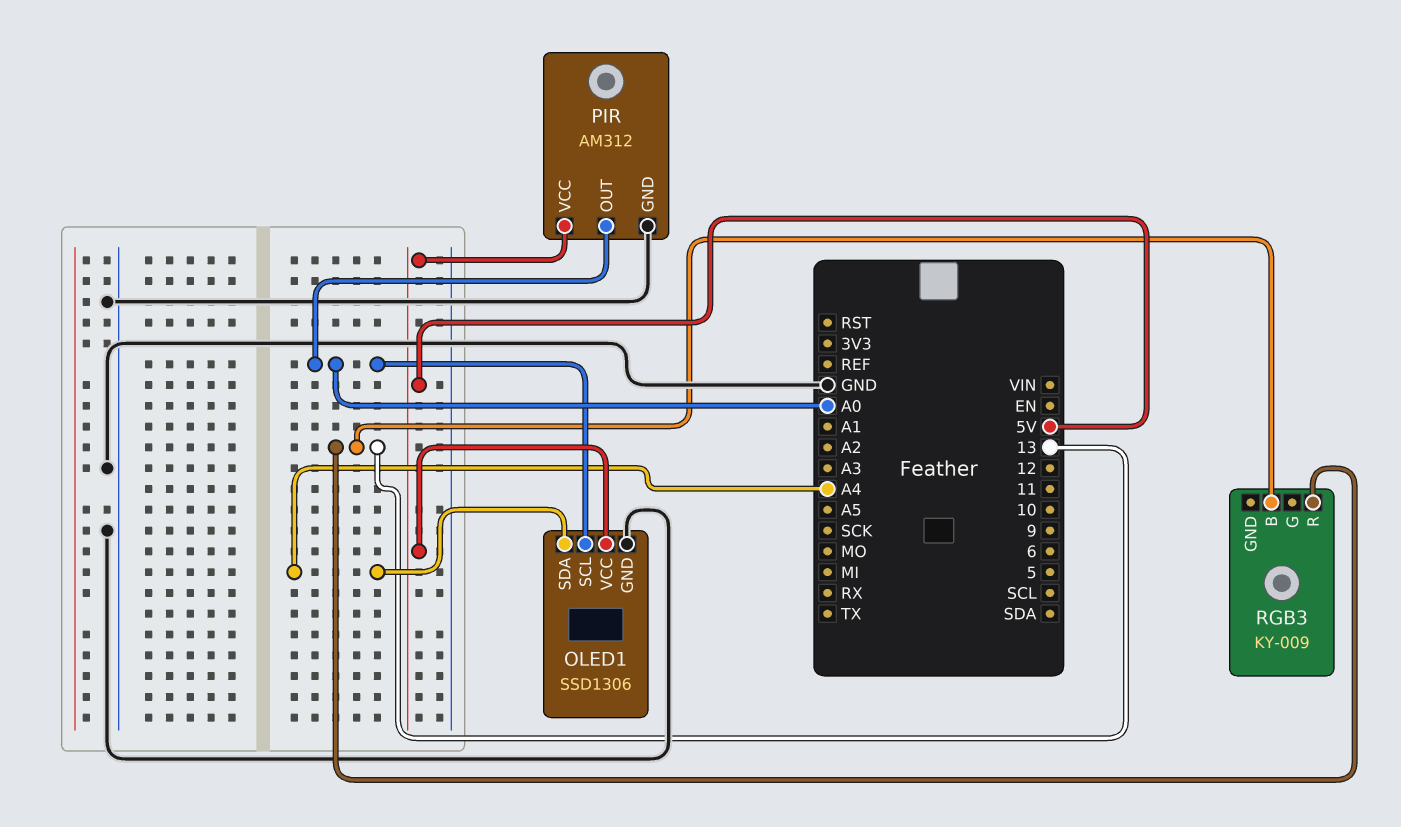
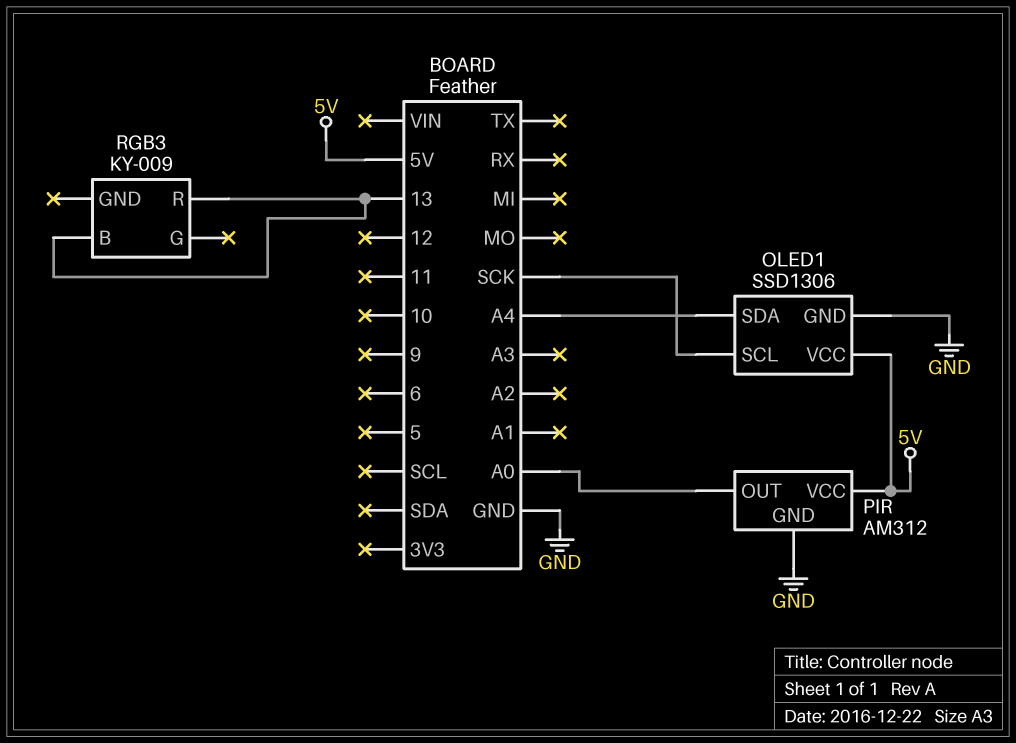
OLED1 pin SCL: A0 -> SCK

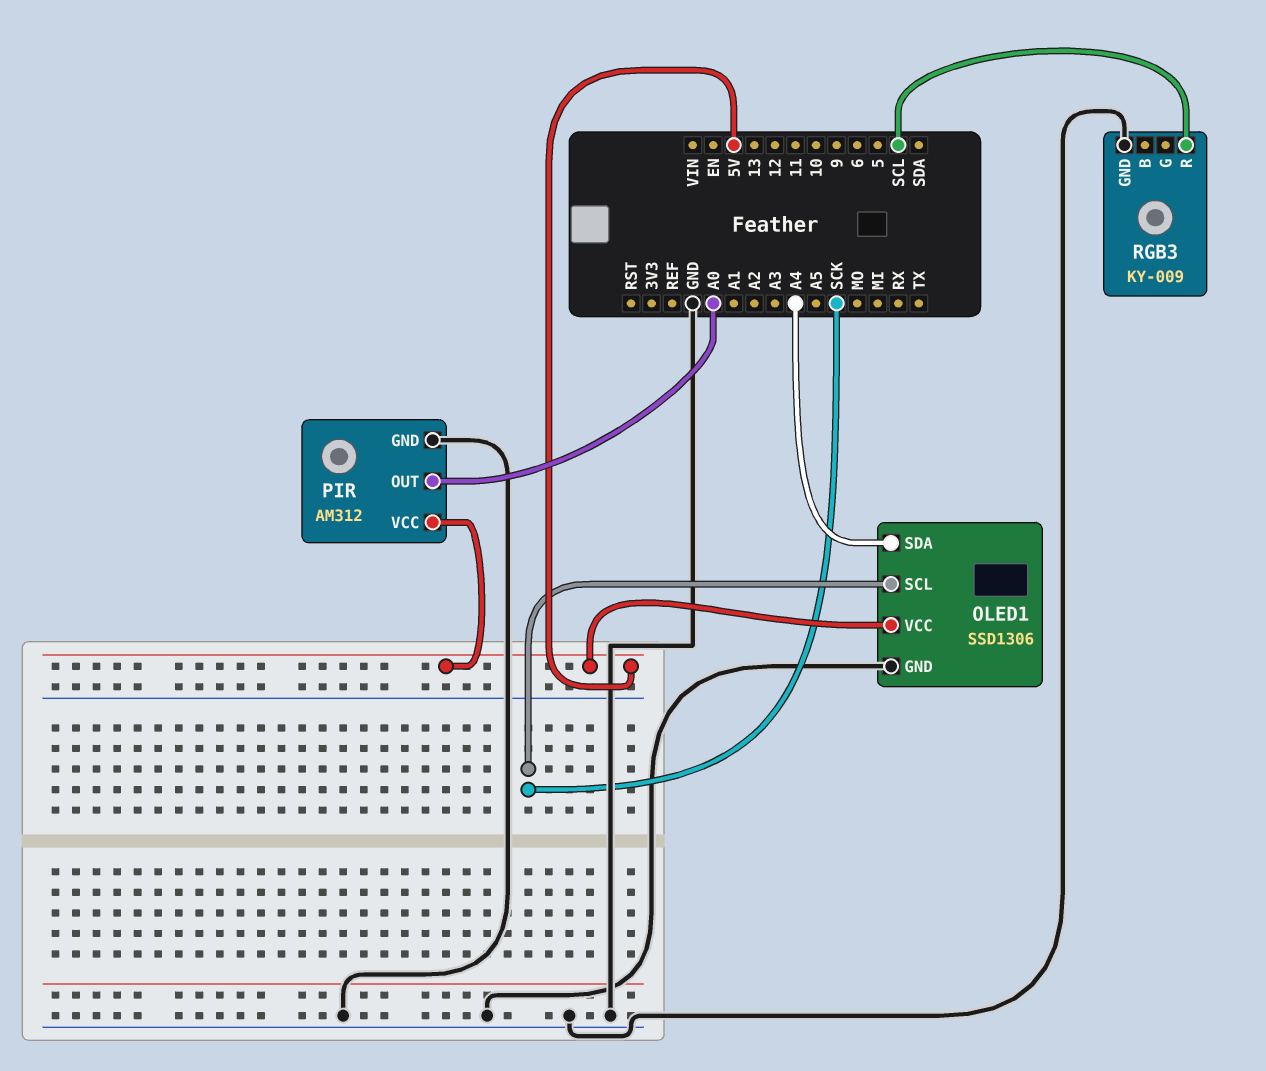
RGB3 pin B: 13 -> none
RGB3 pin GND: none -> GND
RGB3 pin R: 13 -> SCL

